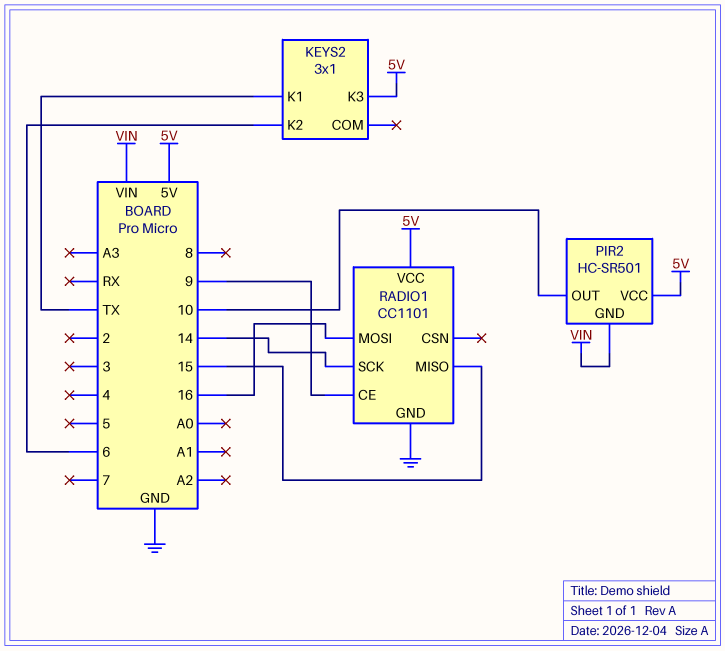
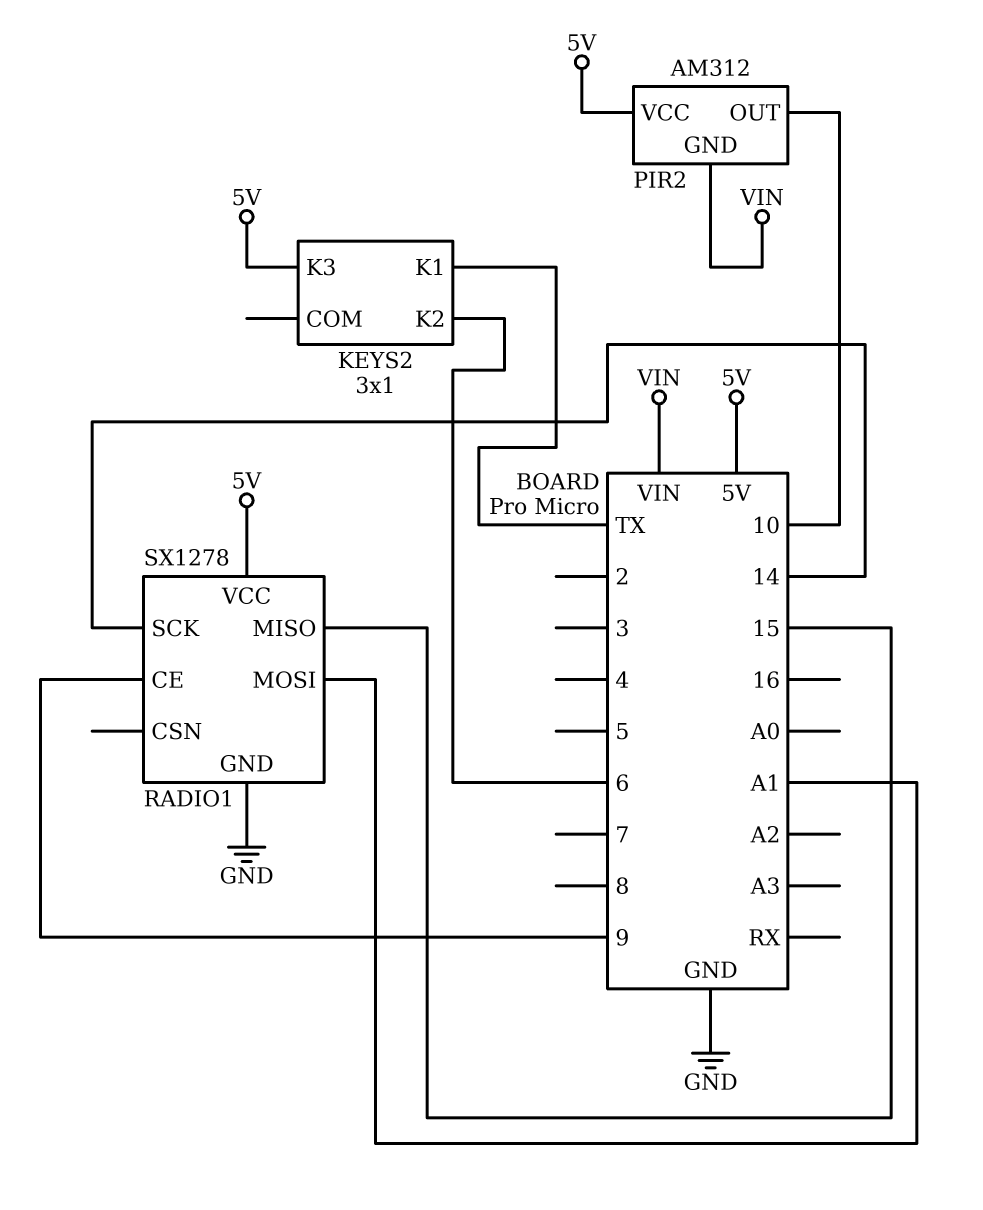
PIR2: HC-SR501 -> AM312
RADIO1: CC1101 -> SX1278
RADIO1 pin MOSI: 16 -> A1

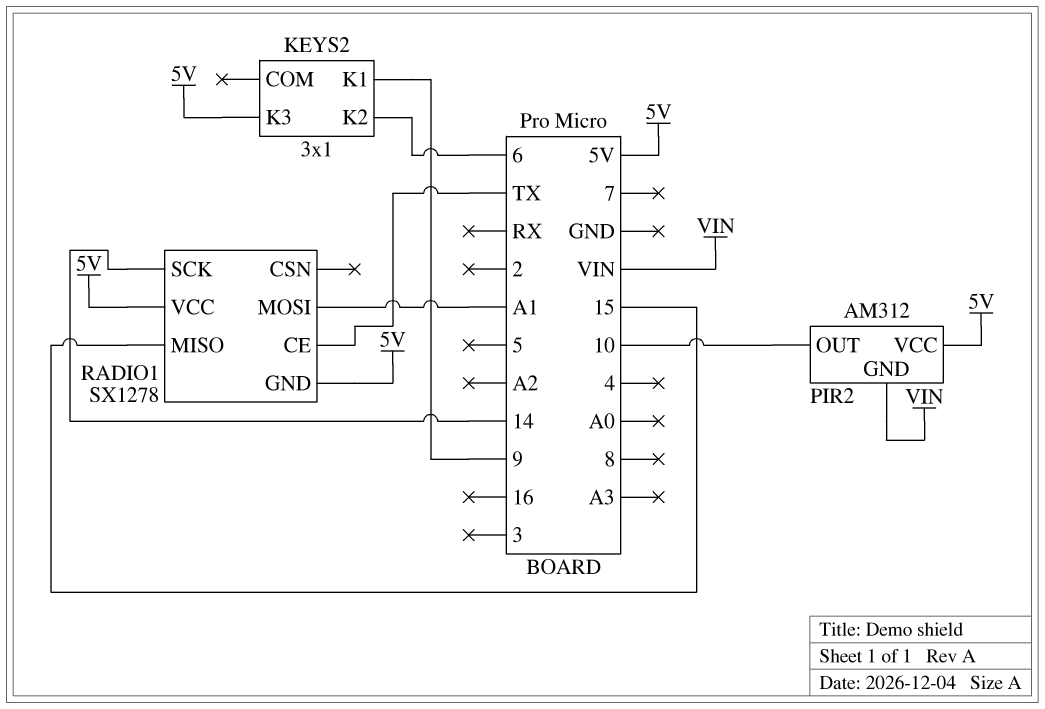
KEYS2 pin K1: TX -> 9
RADIO1 pin CE: 9 -> TX
RADIO1 pin GND: GND -> 5V

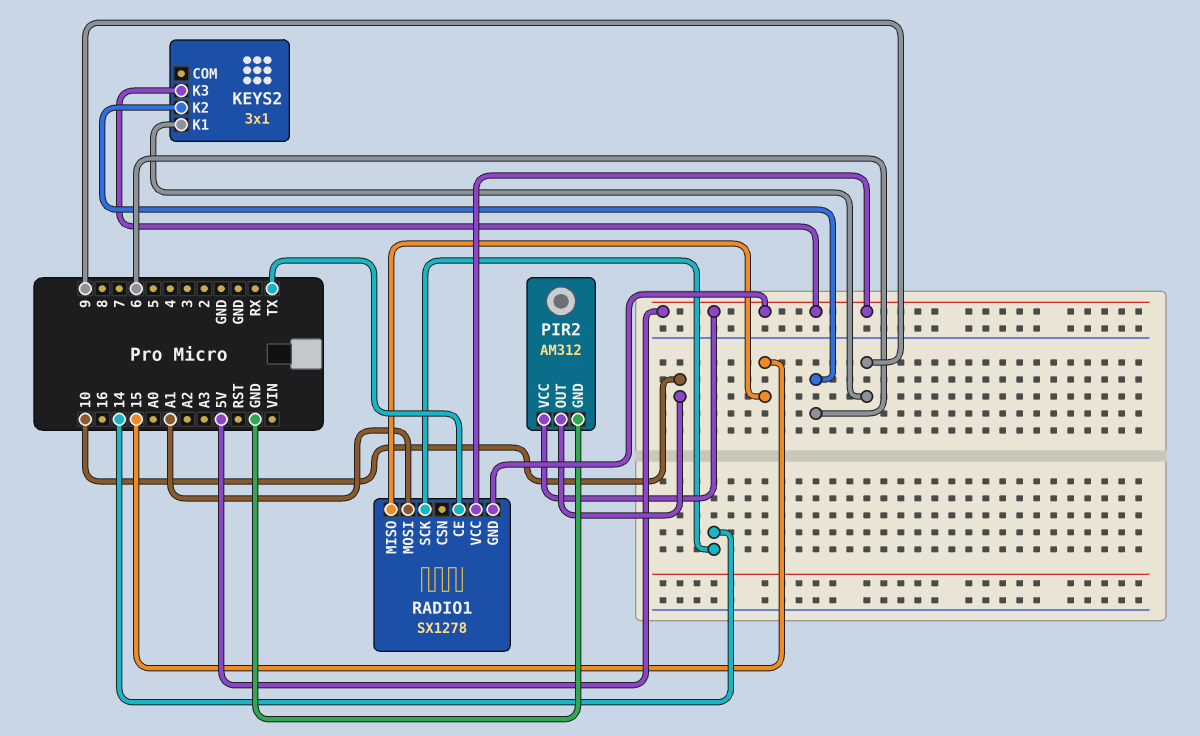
PIR2 pin GND: VIN -> GND

